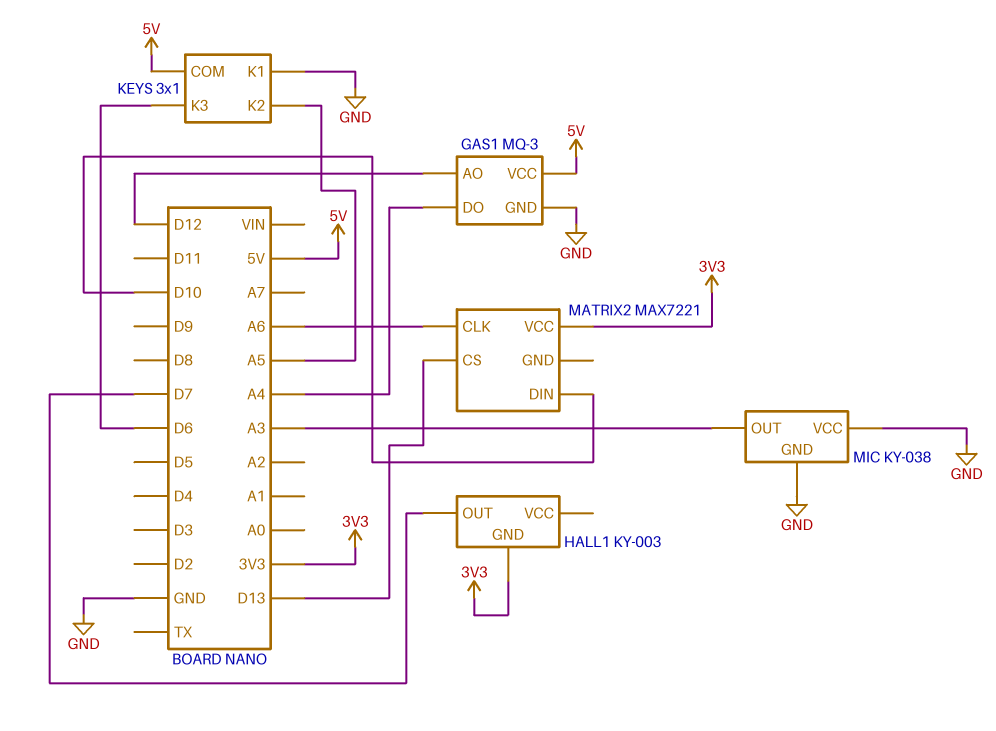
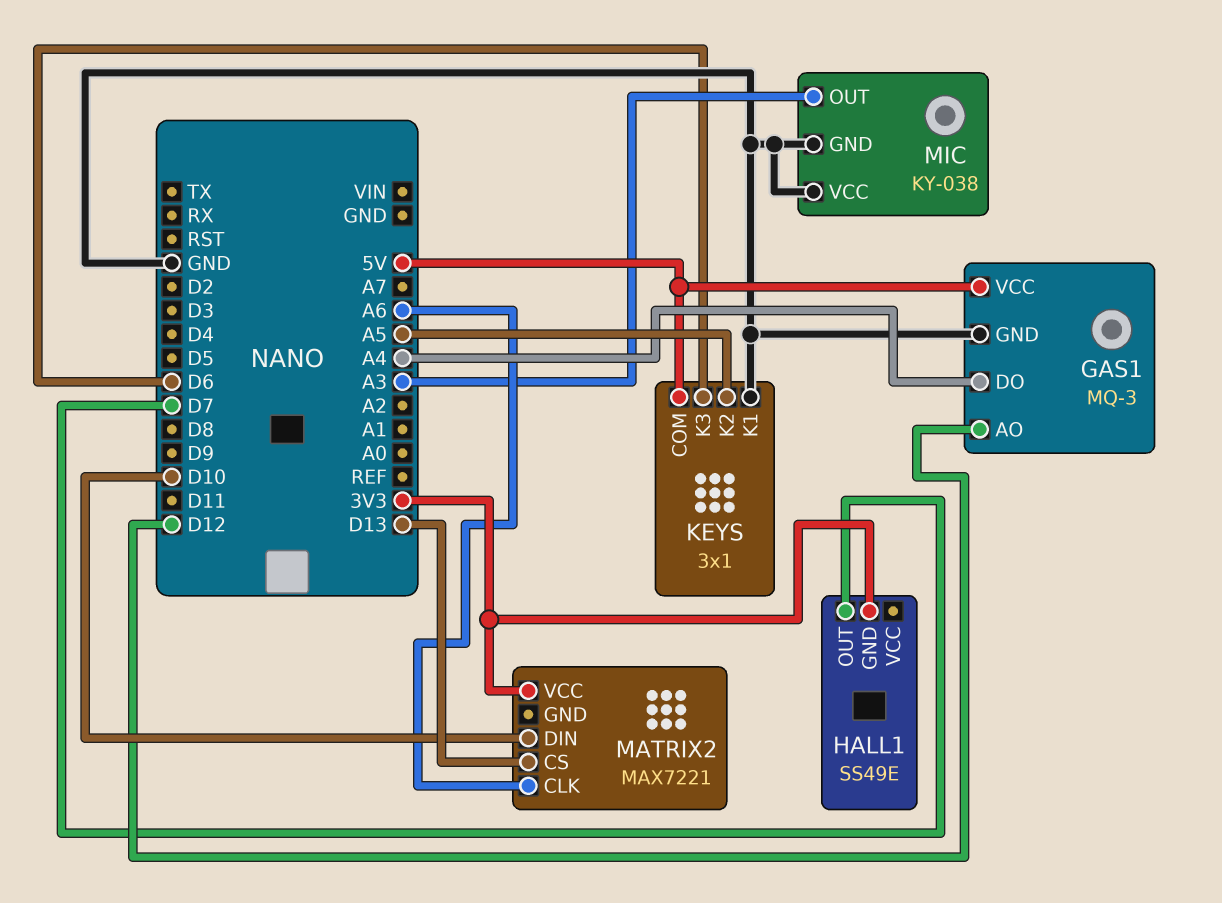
HALL1: KY-003 -> SS49E

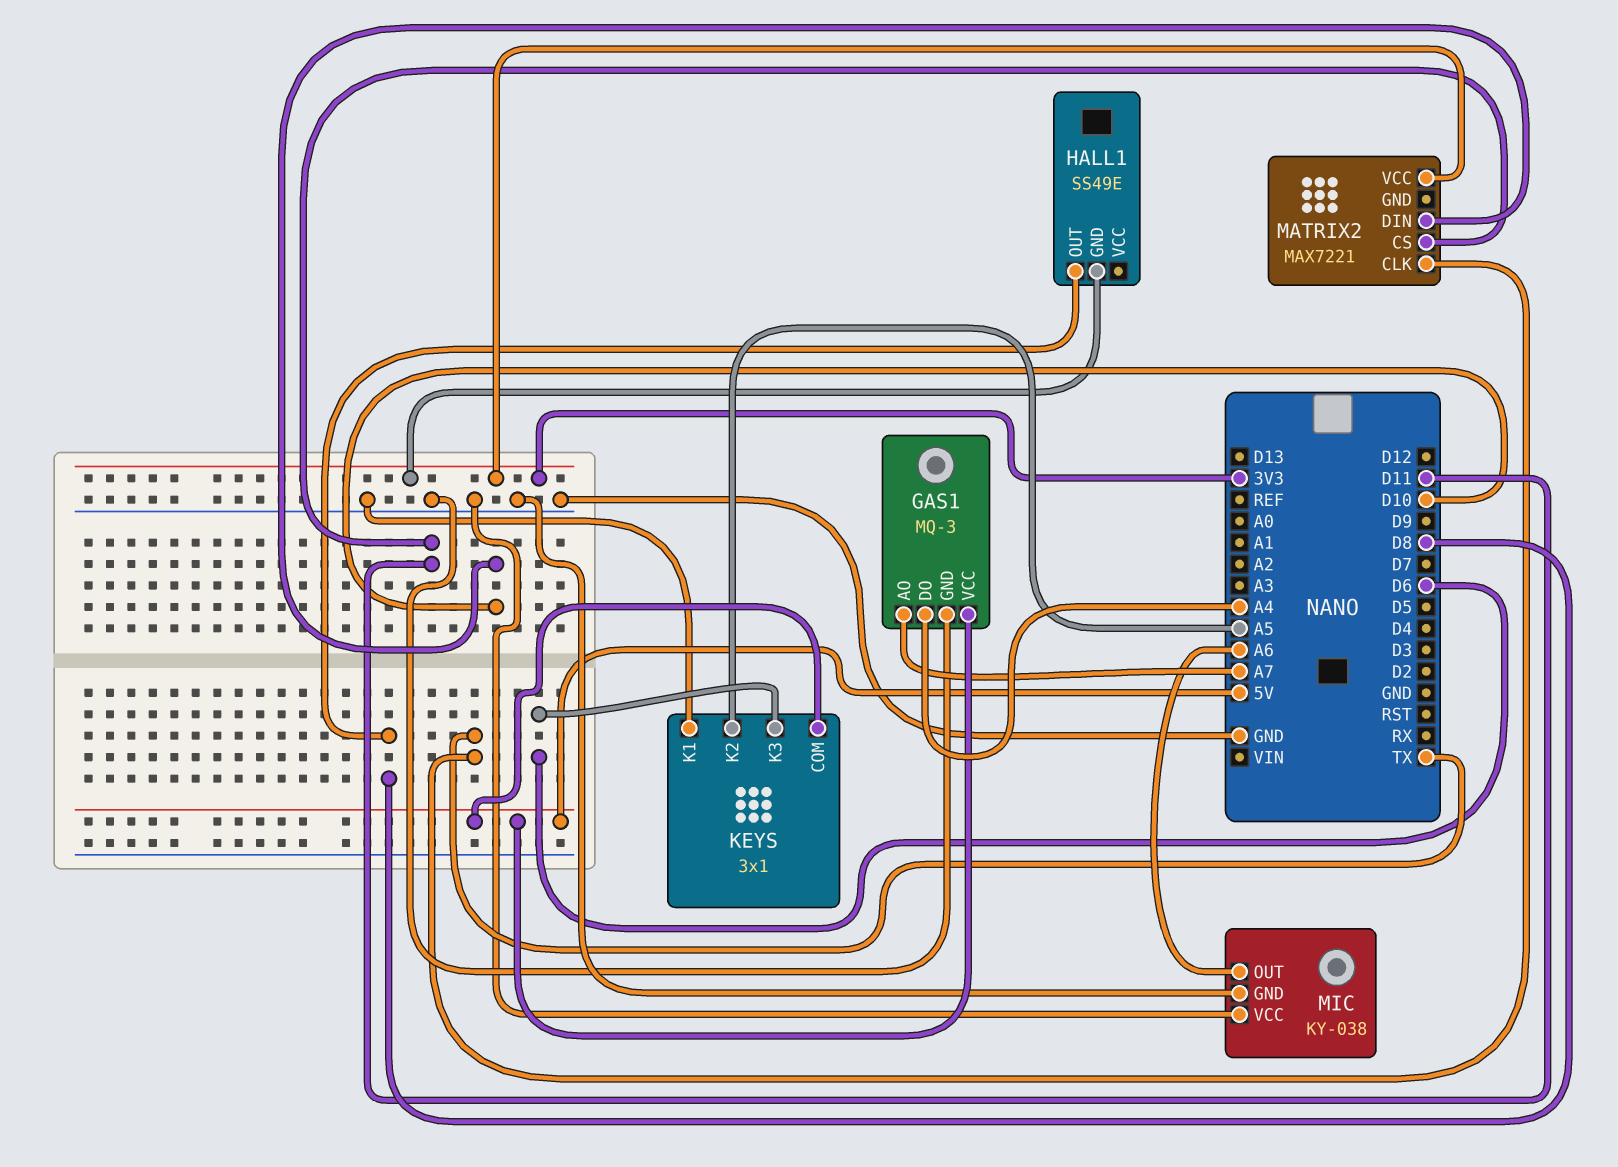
GAS1 pin AO: D12 -> A7
HALL1 pin OUT: D7 -> D8
MATRIX2 pin CLK: A6 -> TX
MATRIX2 pin CS: D13 -> D11
MIC pin OUT: A3 -> A6

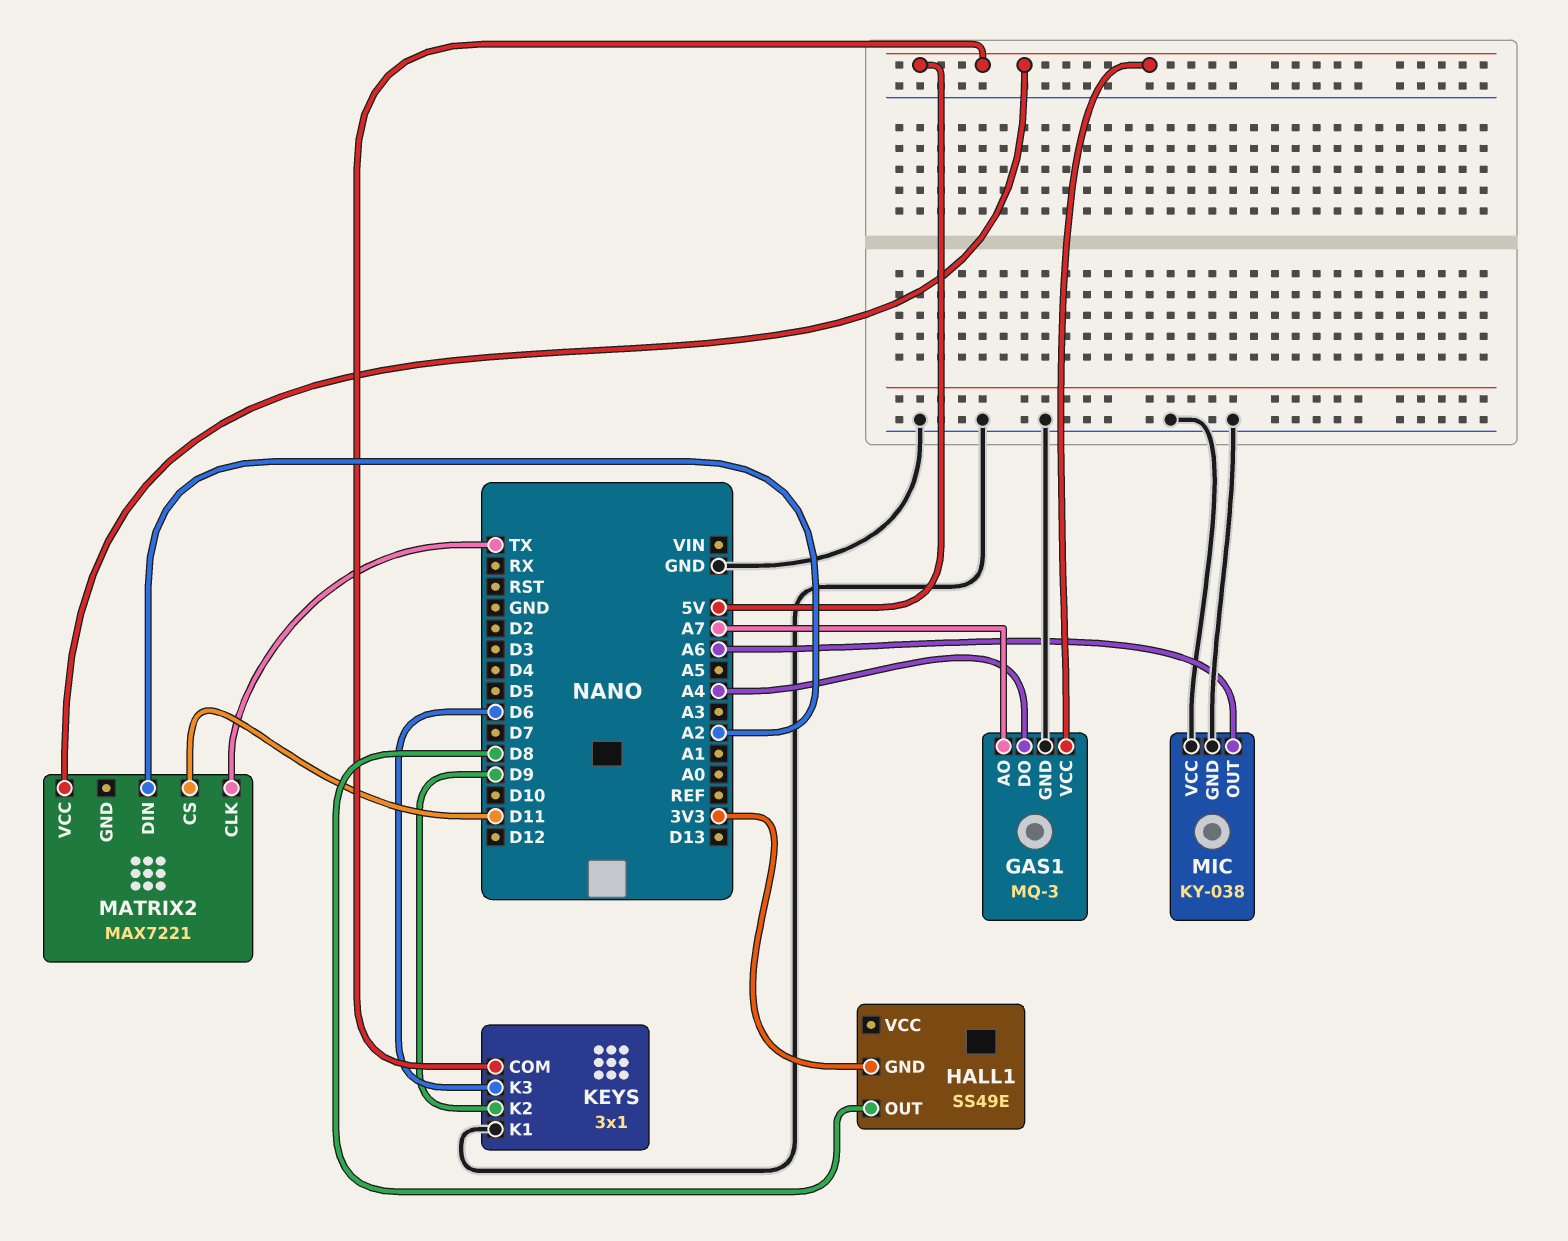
KEYS pin K2: A5 -> D9
MATRIX2 pin DIN: D10 -> A2
MATRIX2 pin VCC: 3V3 -> 5V

